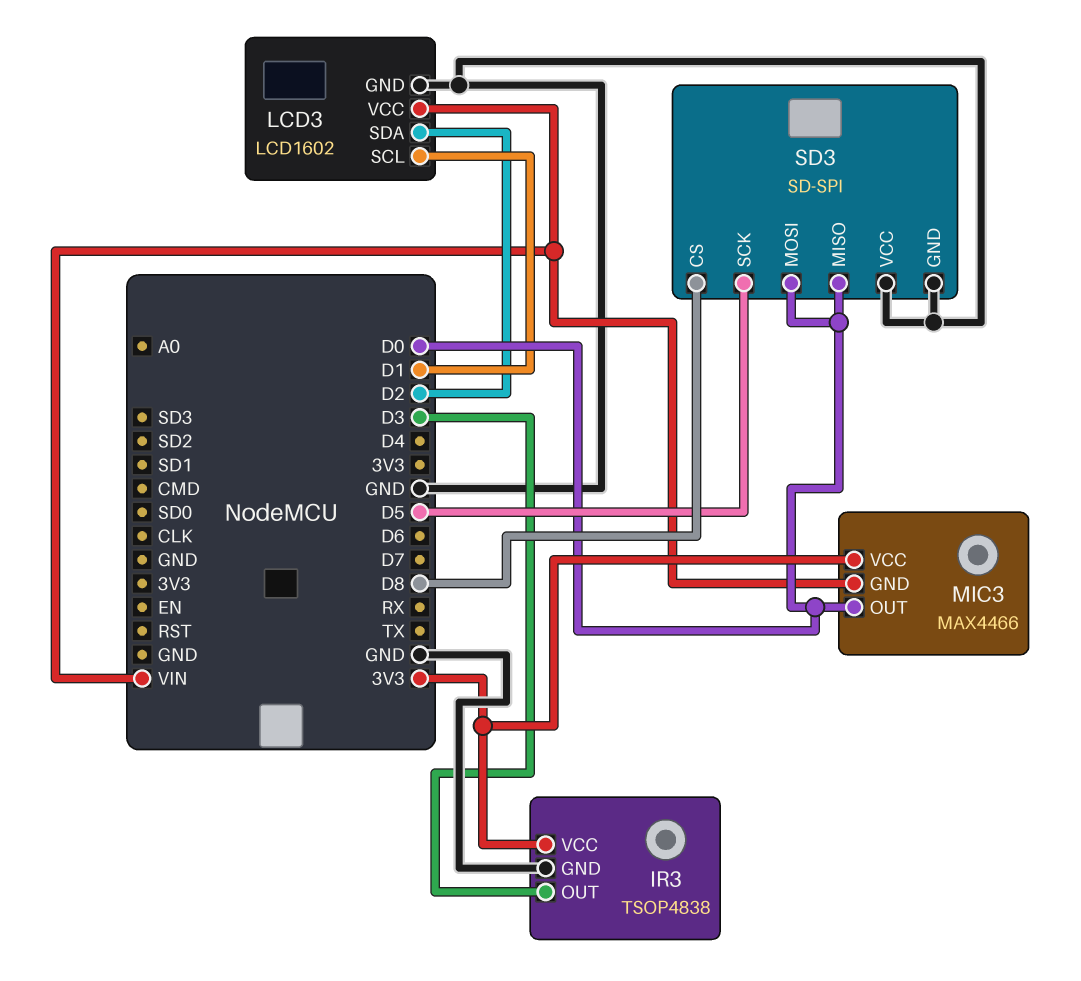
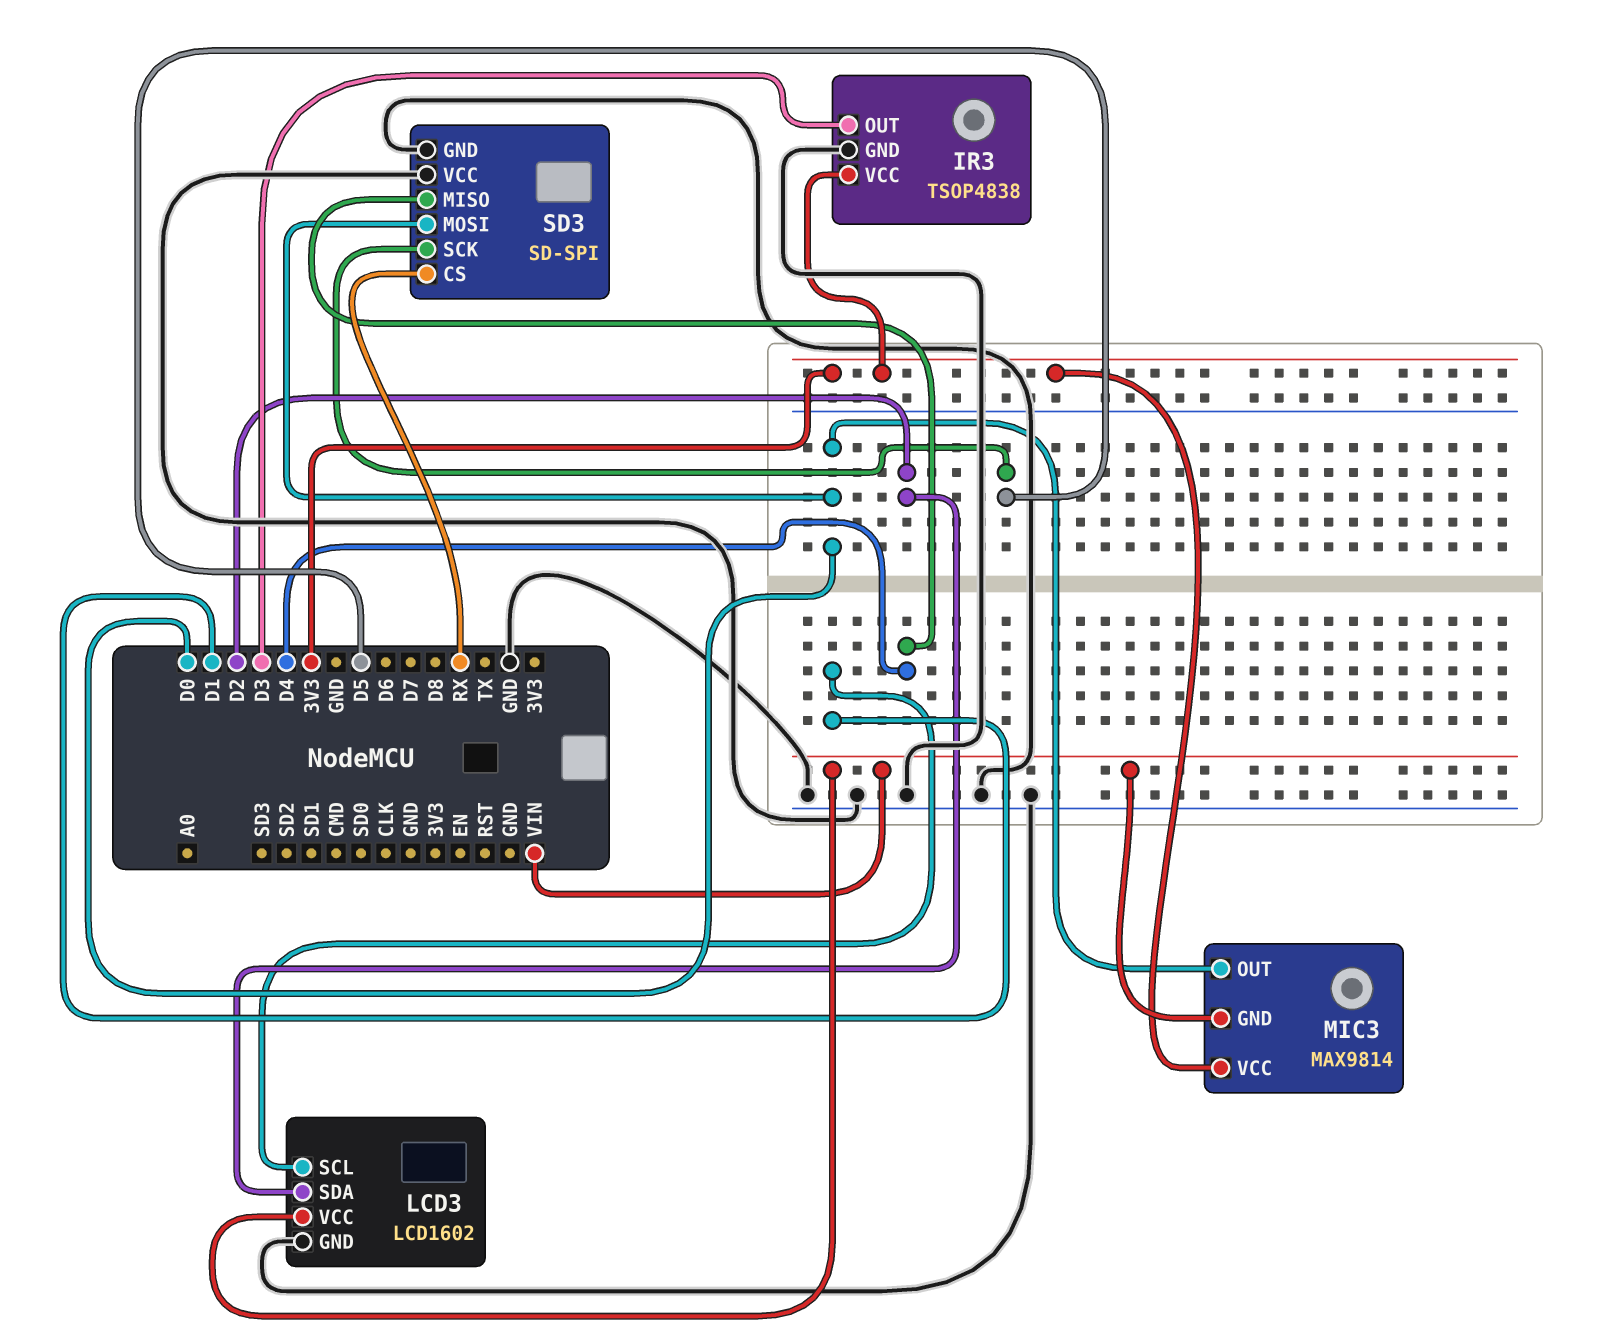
MIC3: MAX4466 -> MAX9814
SD3 pin CS: D8 -> RX
SD3 pin MISO: D0 -> D4

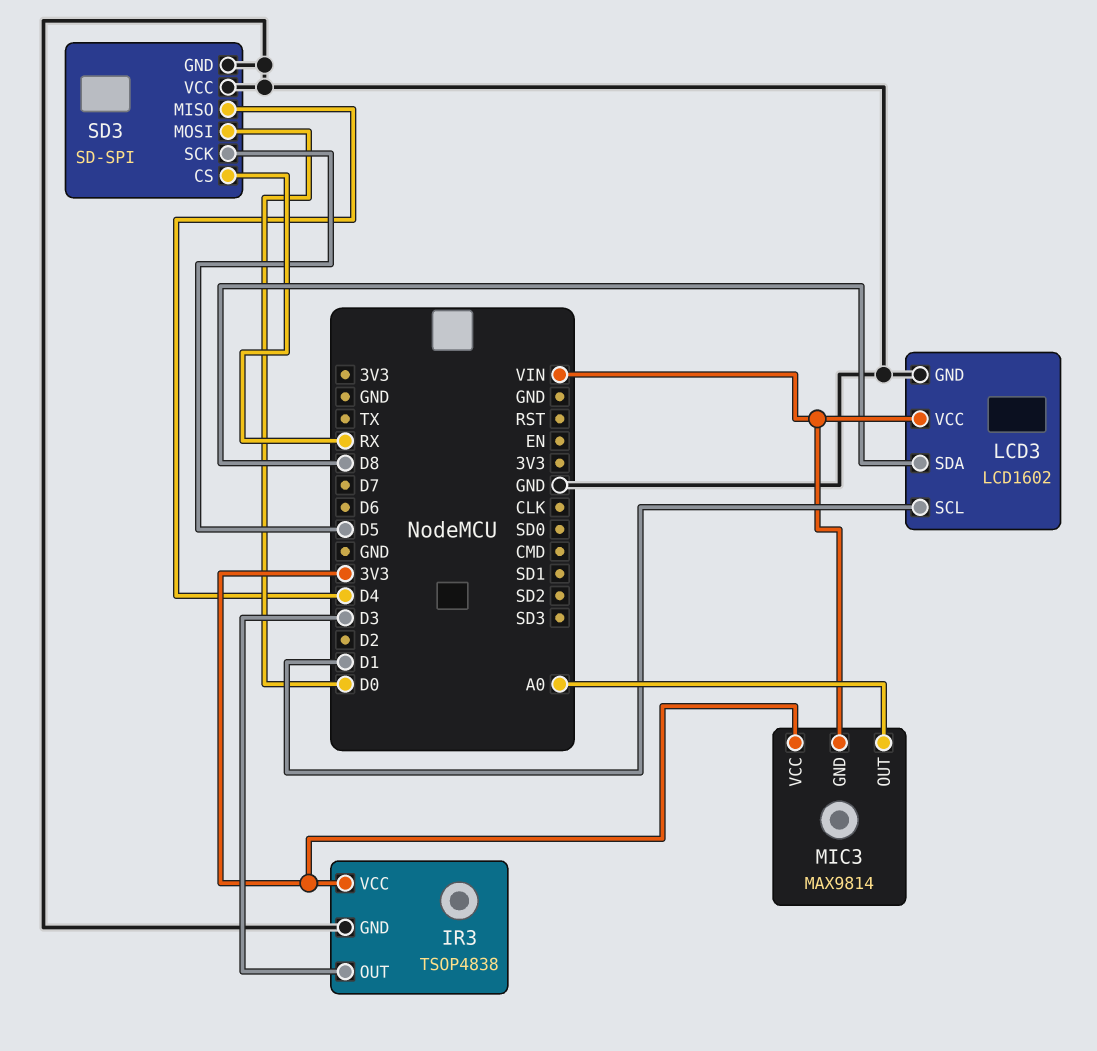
LCD3 pin SDA: D2 -> D8
MIC3 pin OUT: D0 -> A0

